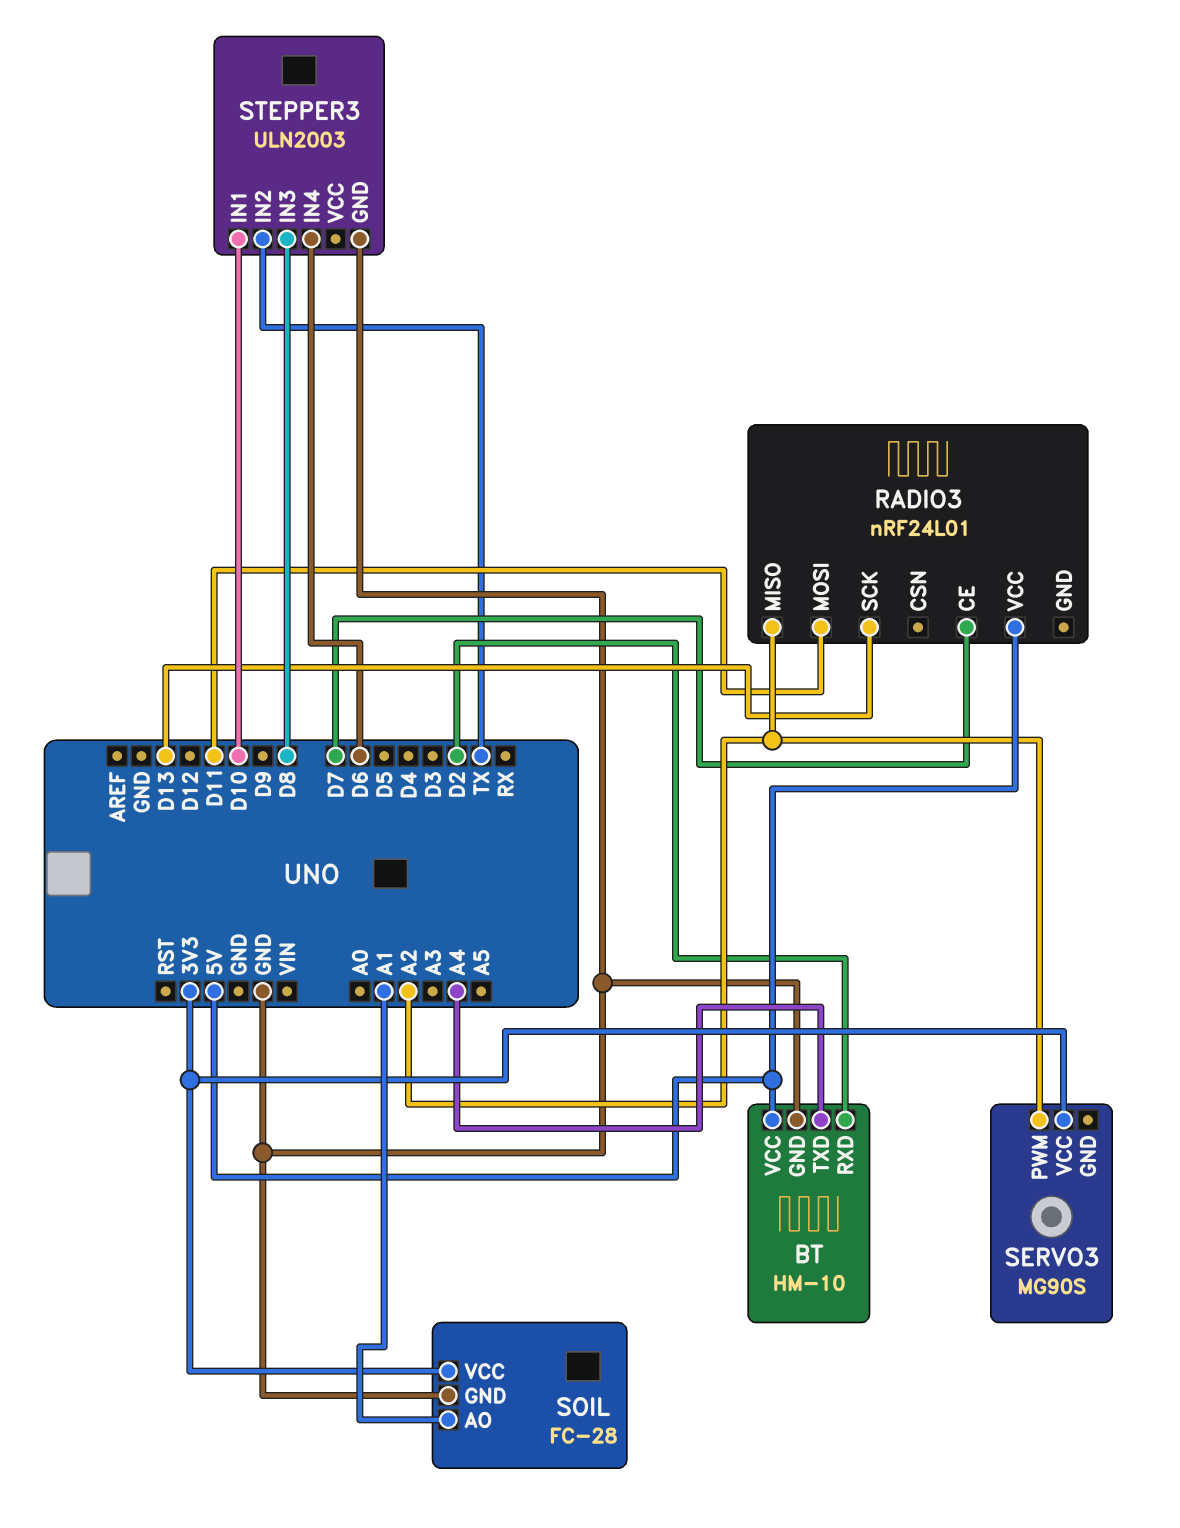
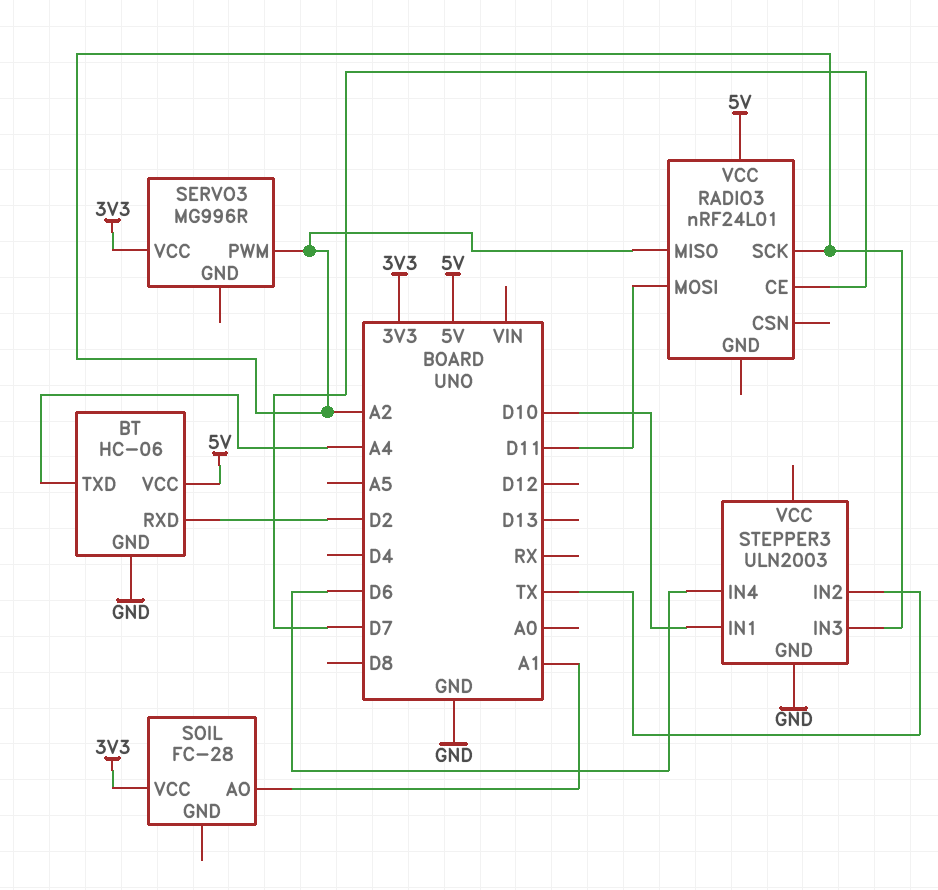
BT: HM-10 -> HC-06
RADIO3 pin SCK: D13 -> A2
SERVO3: MG90S -> MG996R
SOIL pin GND: GND -> none
STEPPER3 pin IN3: D8 -> A2

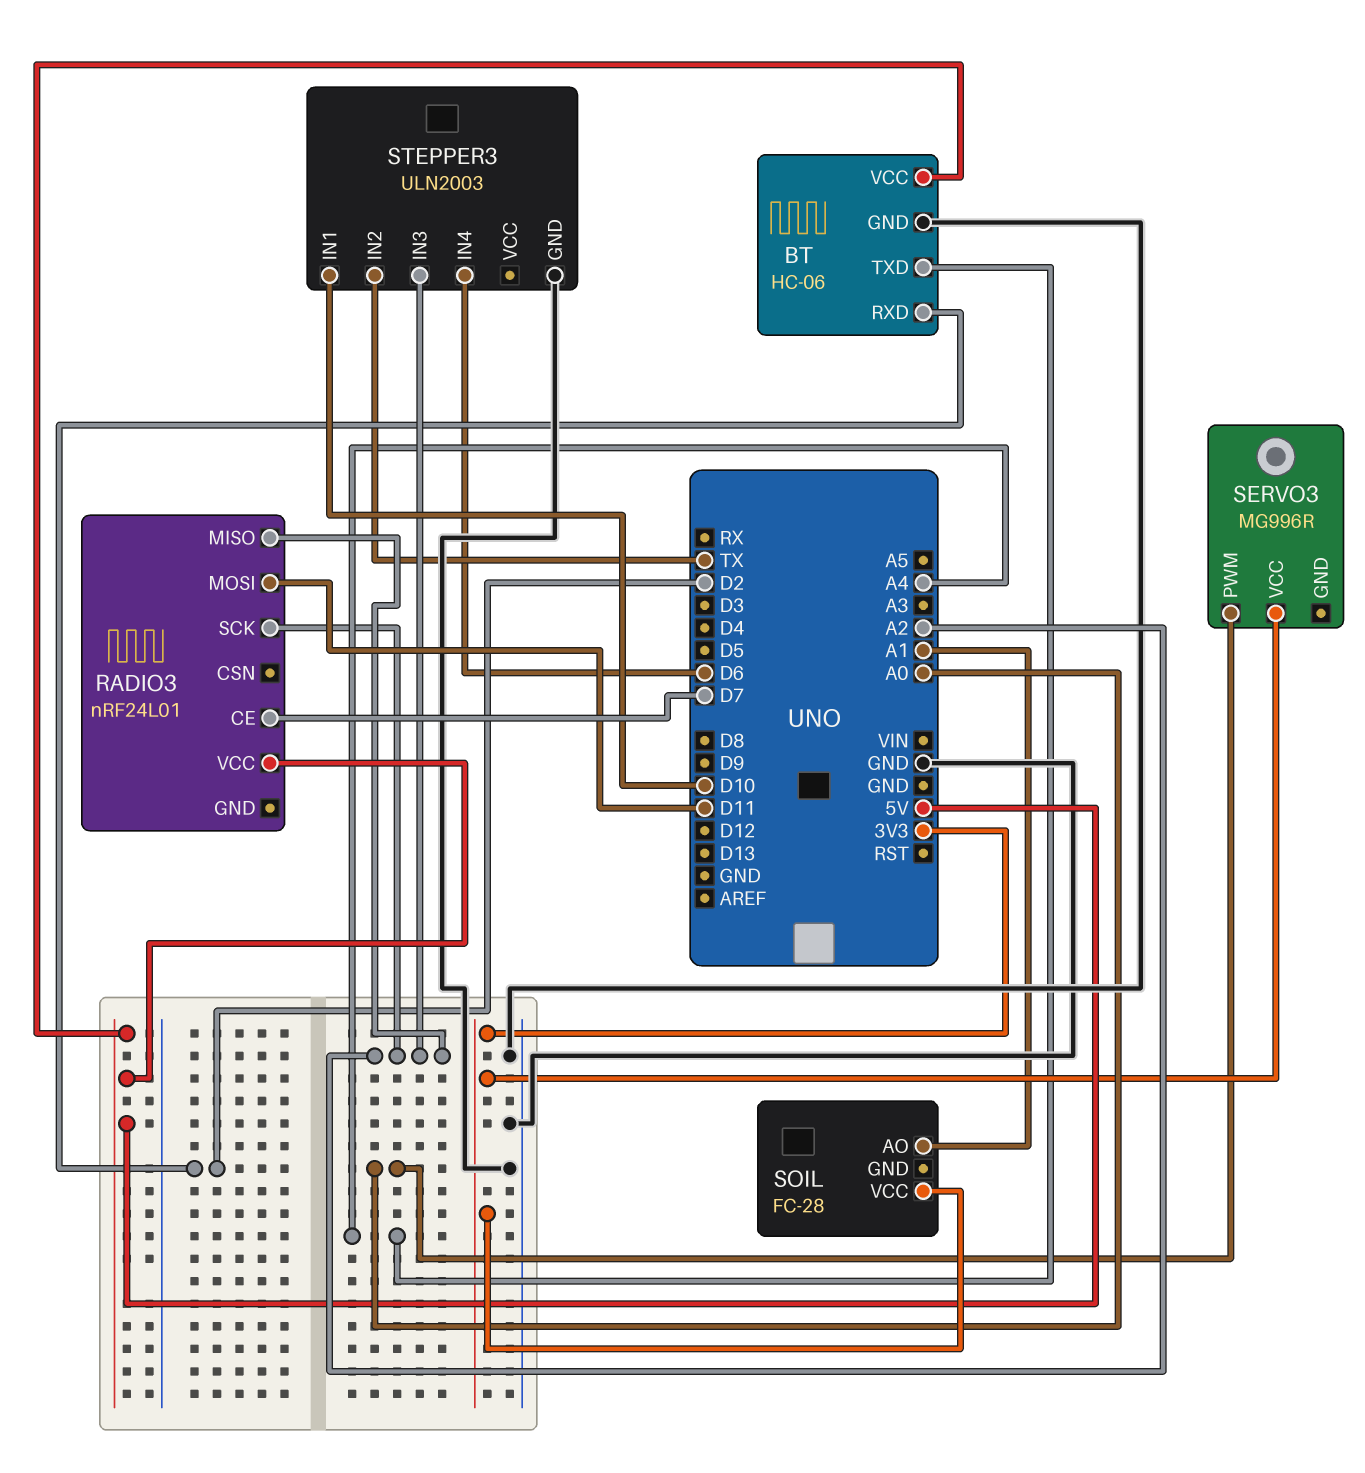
SERVO3 pin PWM: A2 -> A0

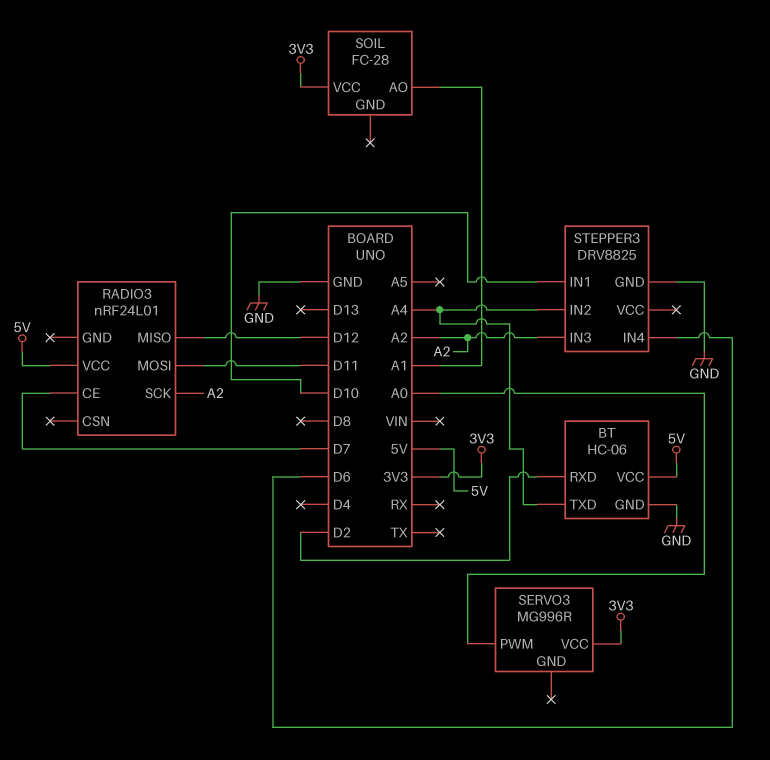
RADIO3 pin MISO: A2 -> D12
STEPPER3: ULN2003 -> DRV8825
STEPPER3 pin IN2: TX -> A4

